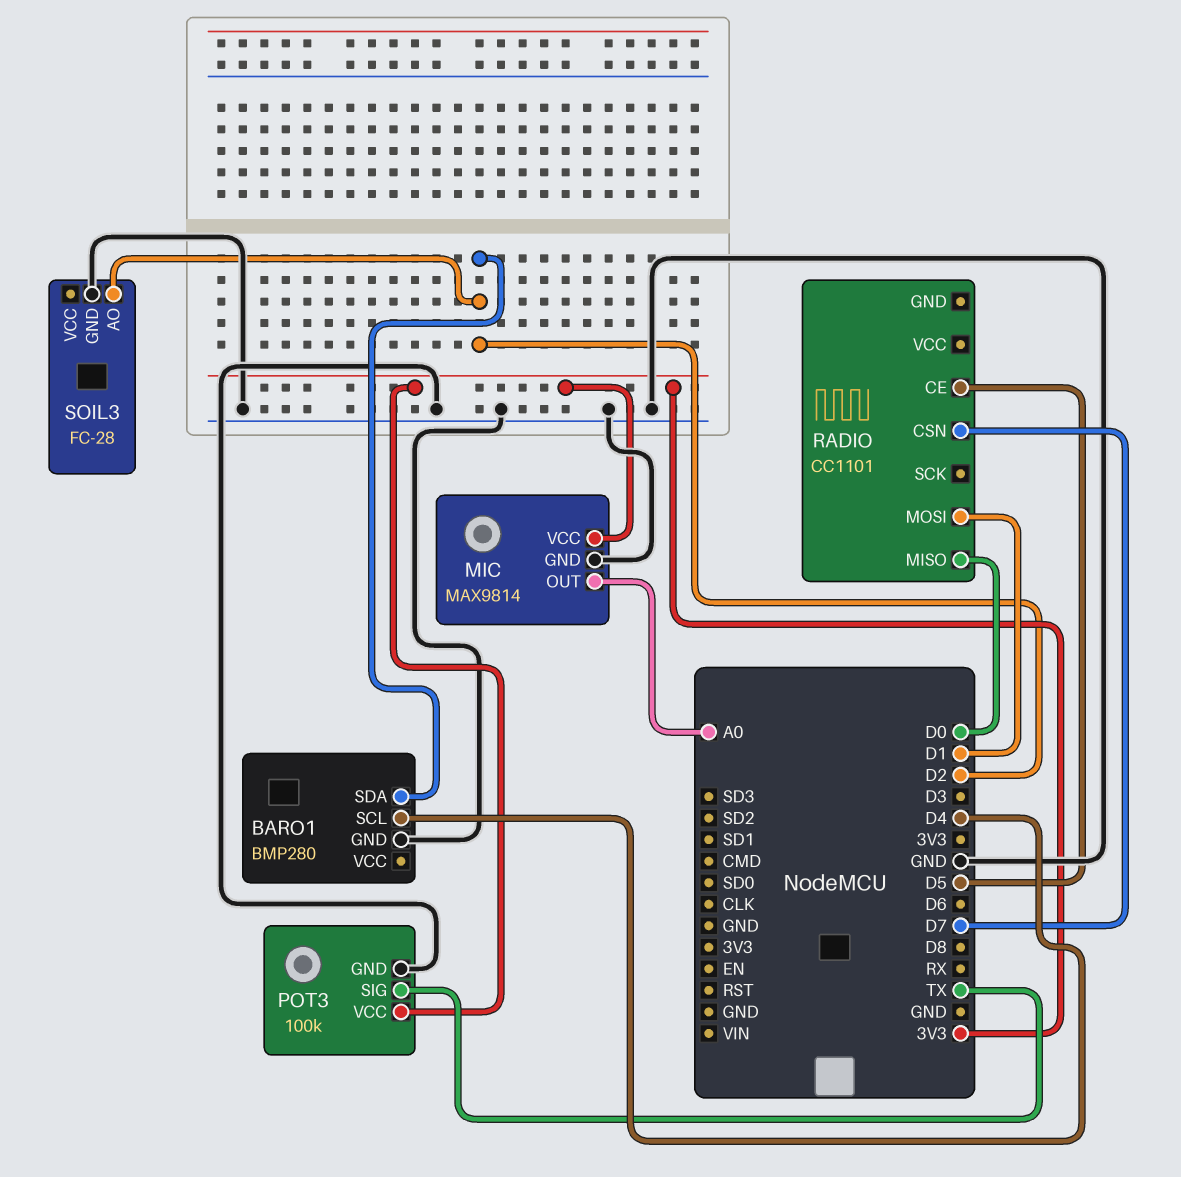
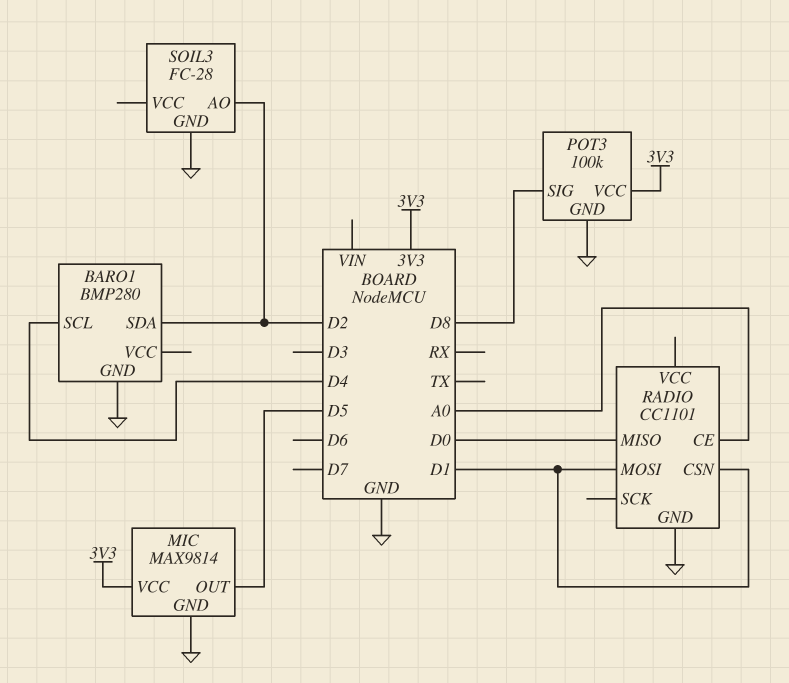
MIC pin OUT: A0 -> D5
POT3 pin SIG: TX -> D8
RADIO pin CE: D5 -> A0
RADIO pin CSN: D7 -> D1
RADIO pin GND: none -> GND

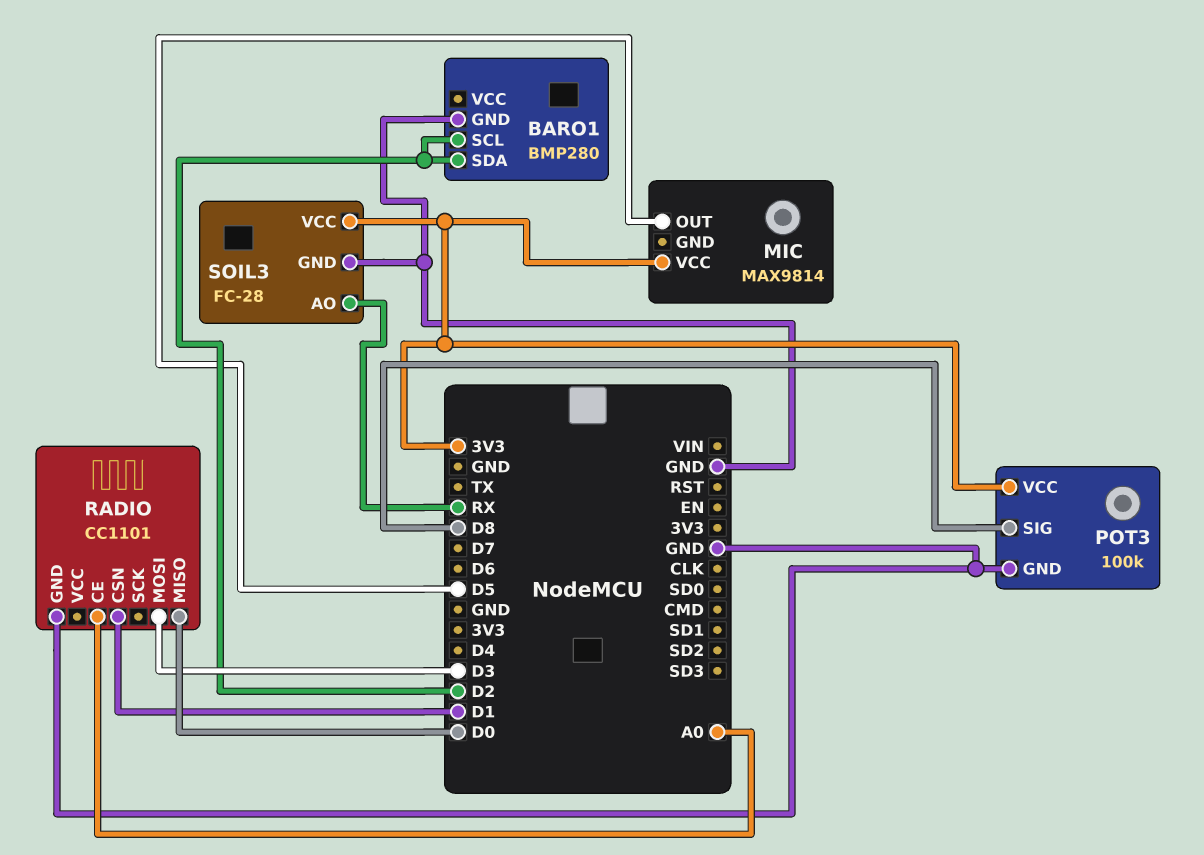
BARO1 pin SCL: D4 -> D2
MIC pin GND: GND -> none
RADIO pin MOSI: D1 -> D3
SOIL3 pin AO: D2 -> RX
SOIL3 pin VCC: none -> 3V3

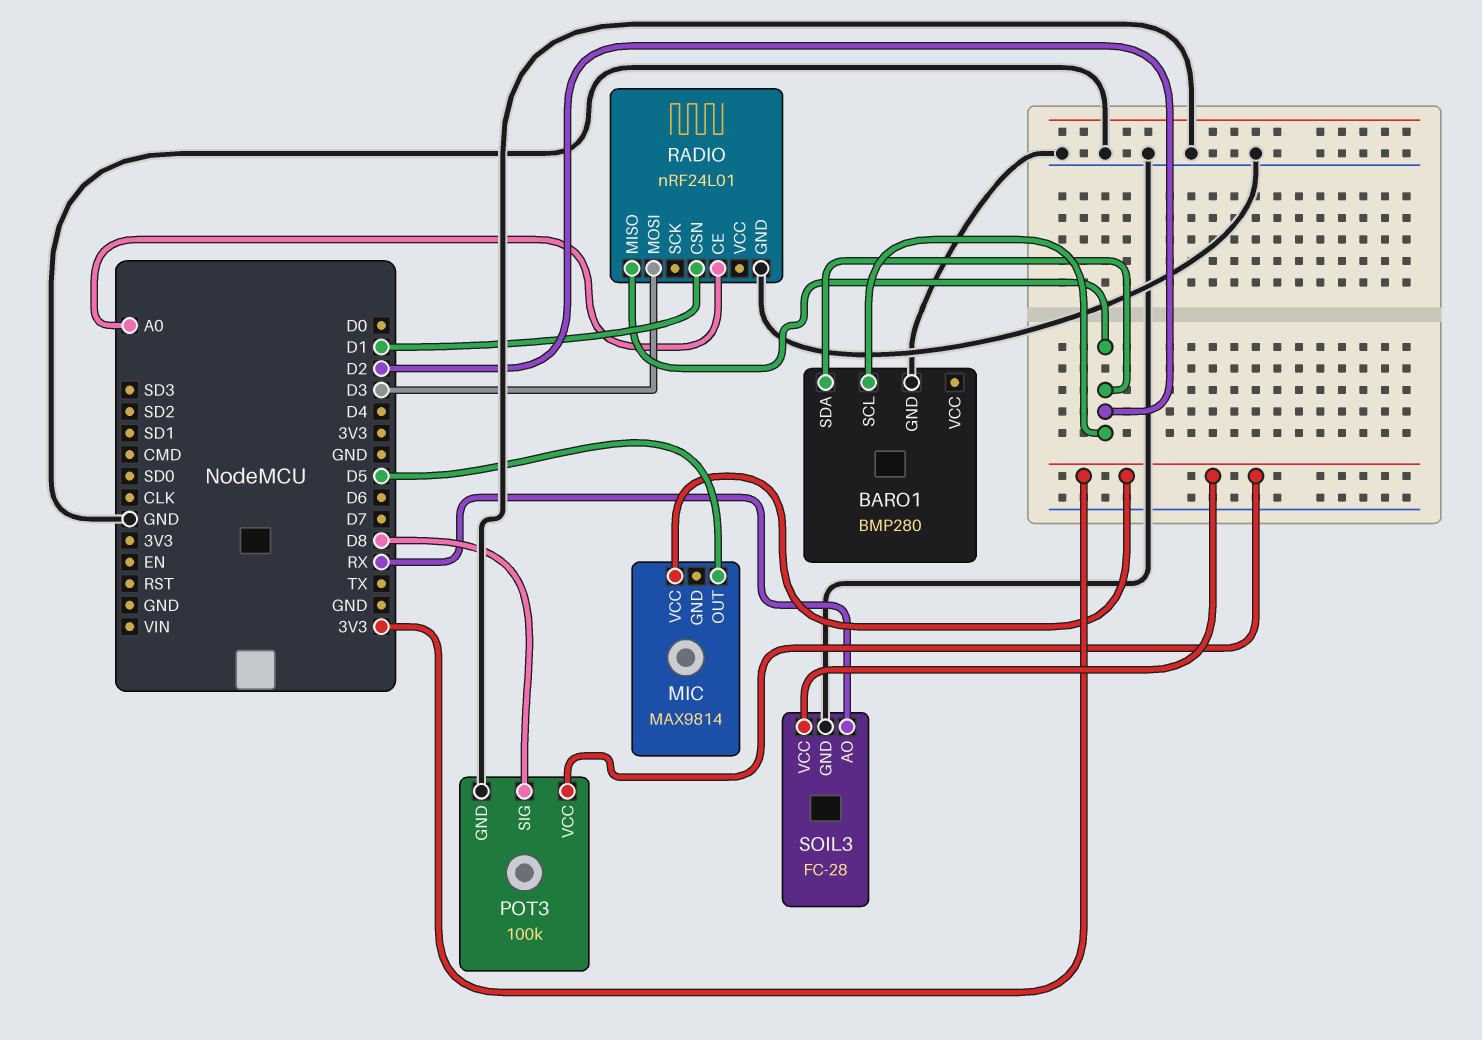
RADIO: CC1101 -> nRF24L01
RADIO pin MISO: D0 -> D2

